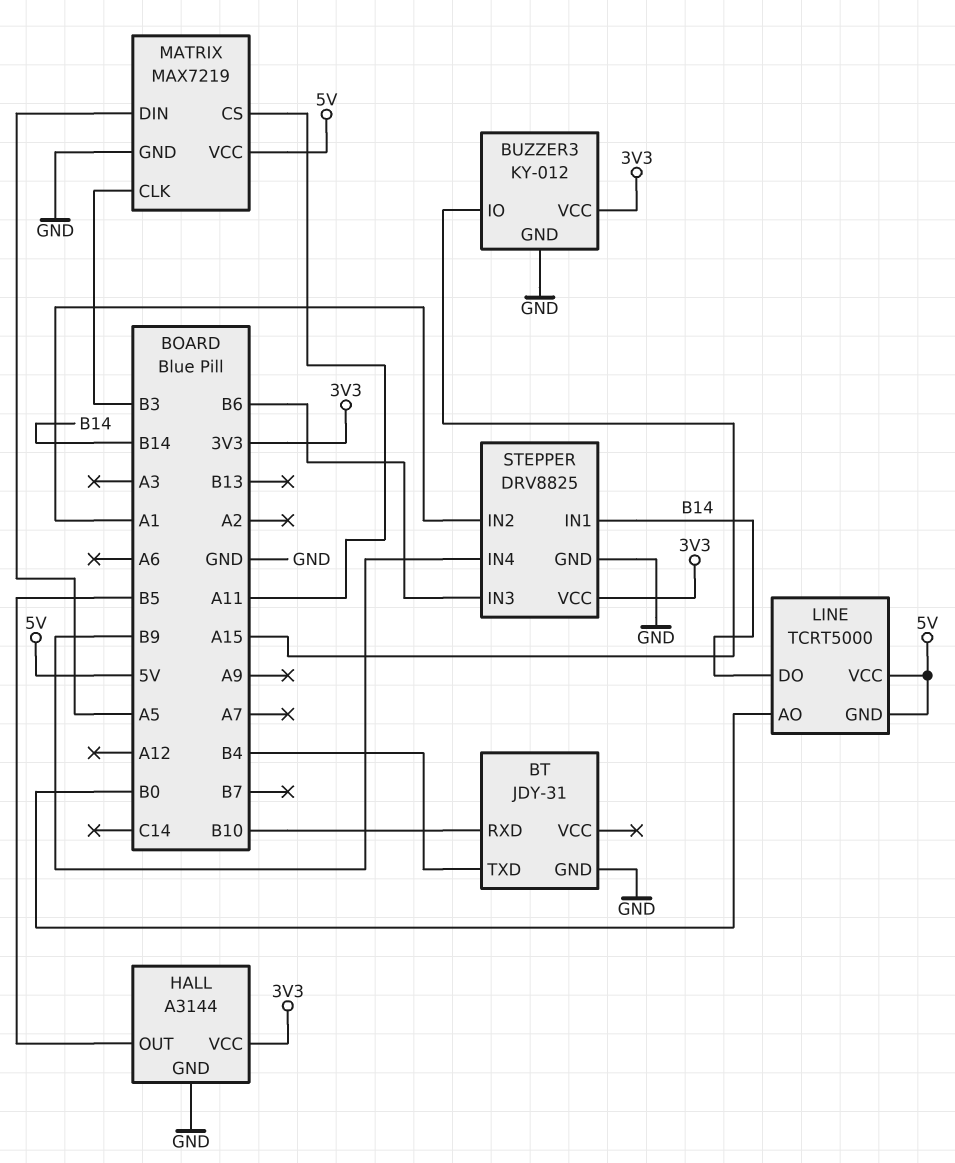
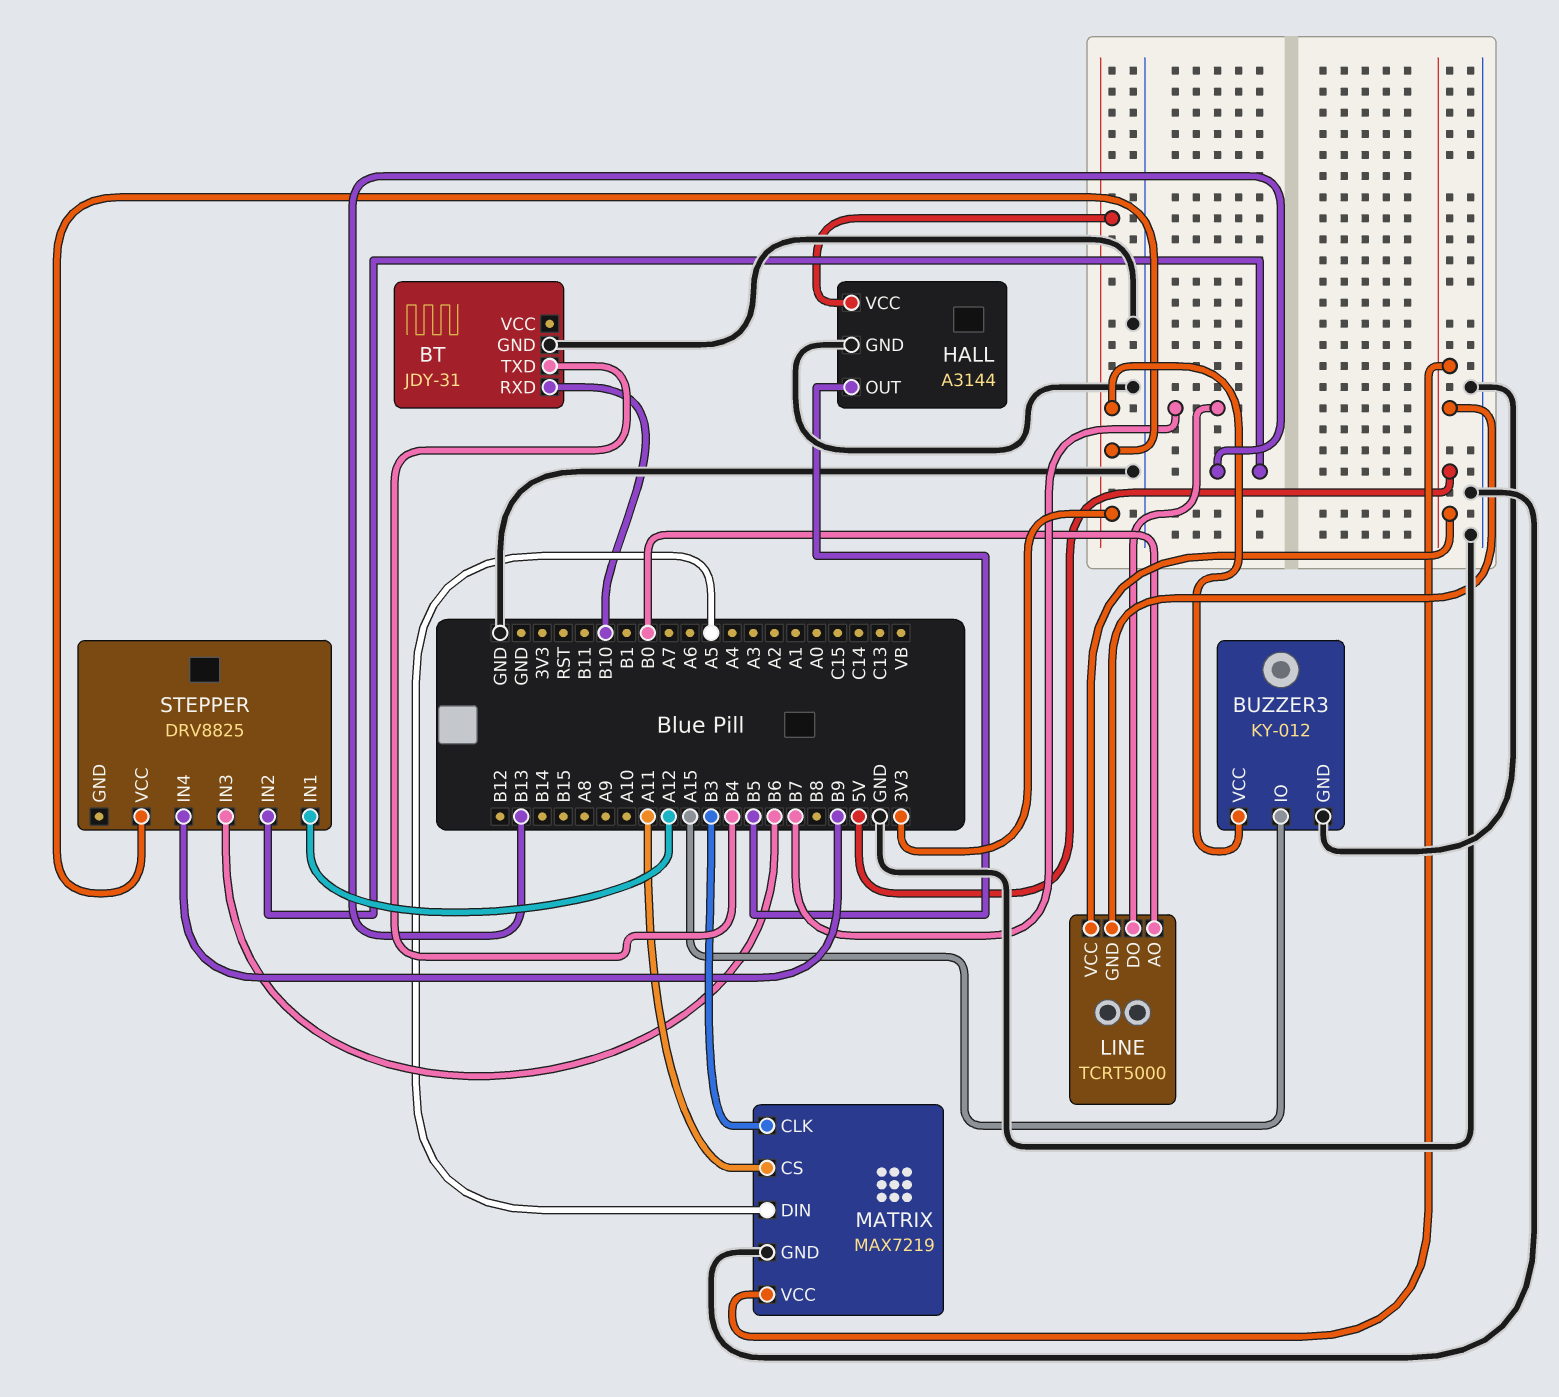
LINE pin DO: B14 -> B7
STEPPER pin GND: GND -> none
STEPPER pin IN1: B14 -> A12
STEPPER pin IN2: A1 -> B13

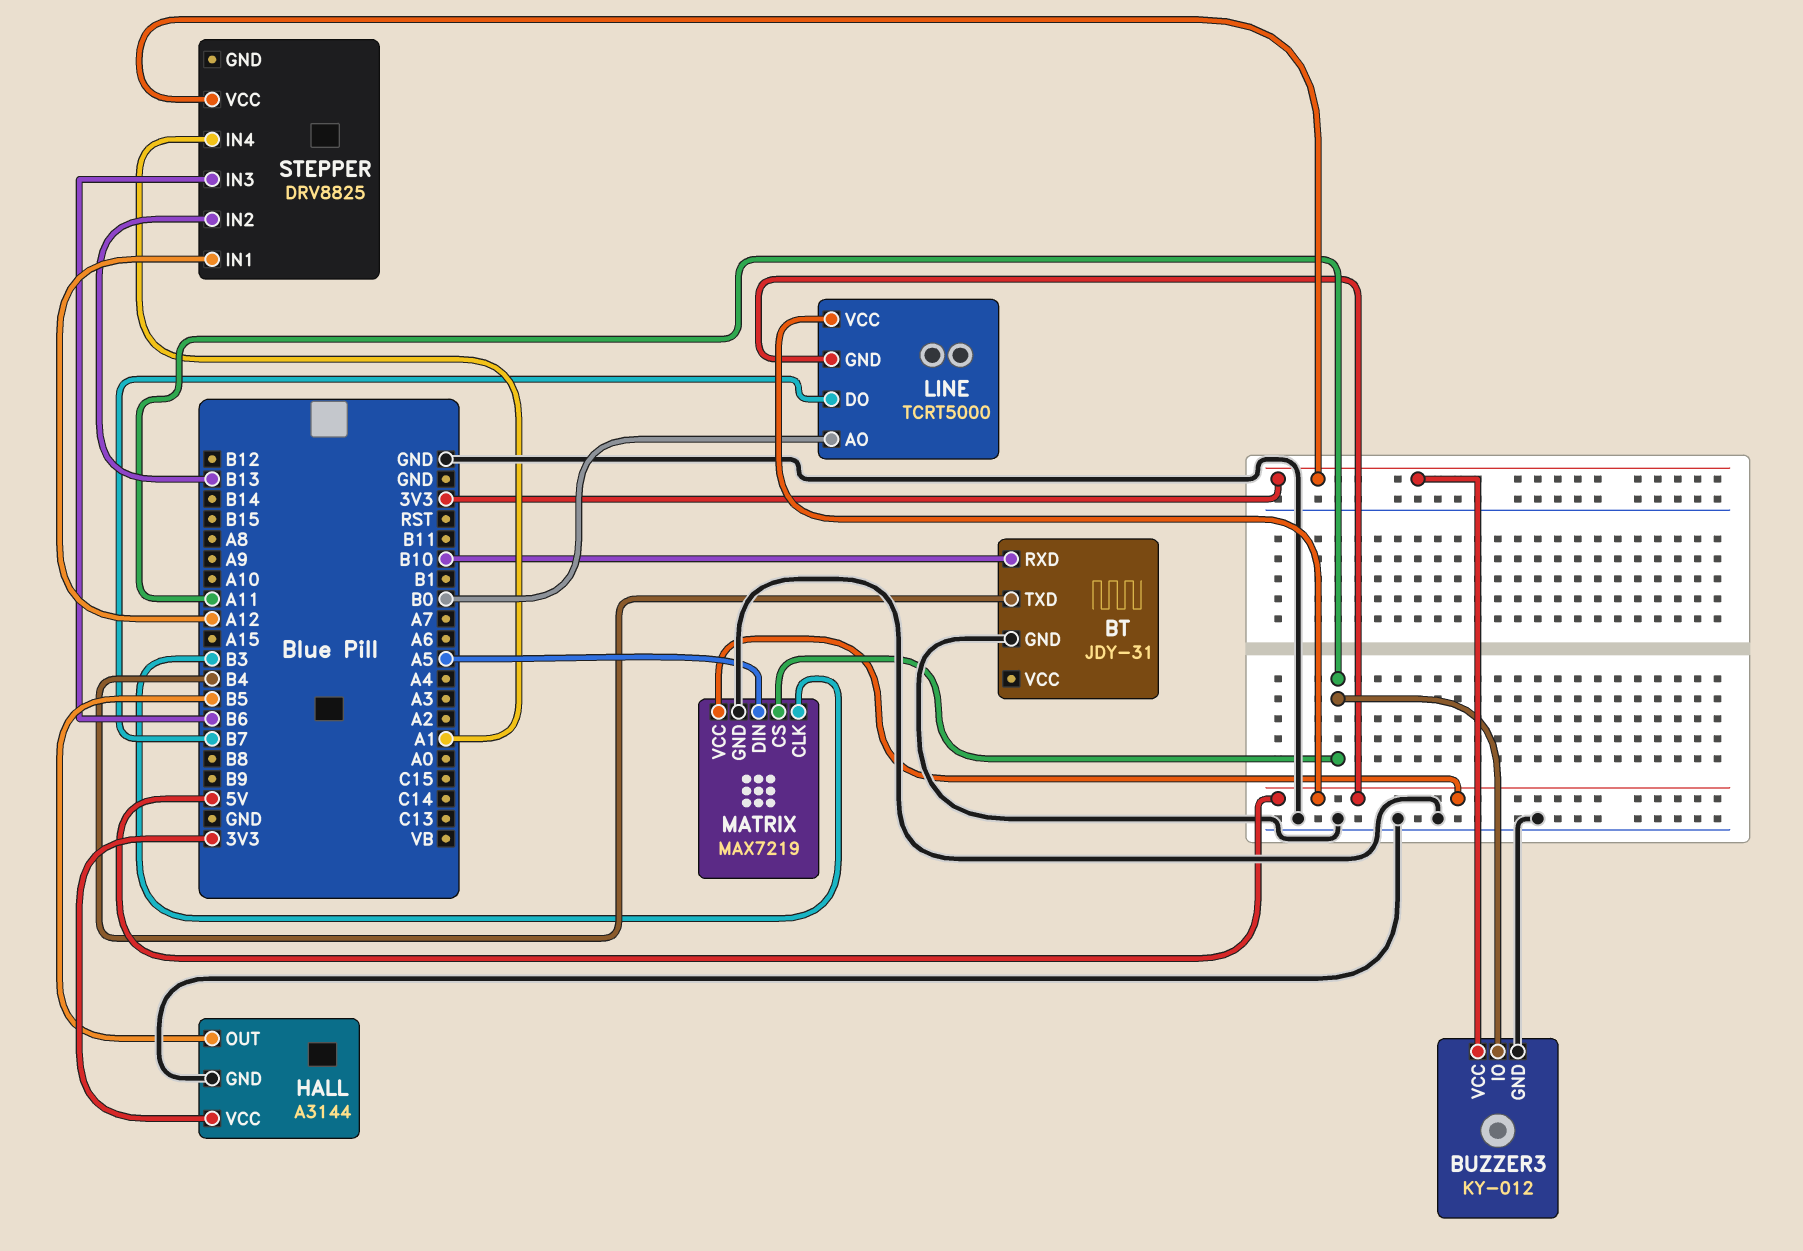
BUZZER3 pin IO: A15 -> A11
STEPPER pin IN4: B9 -> A1

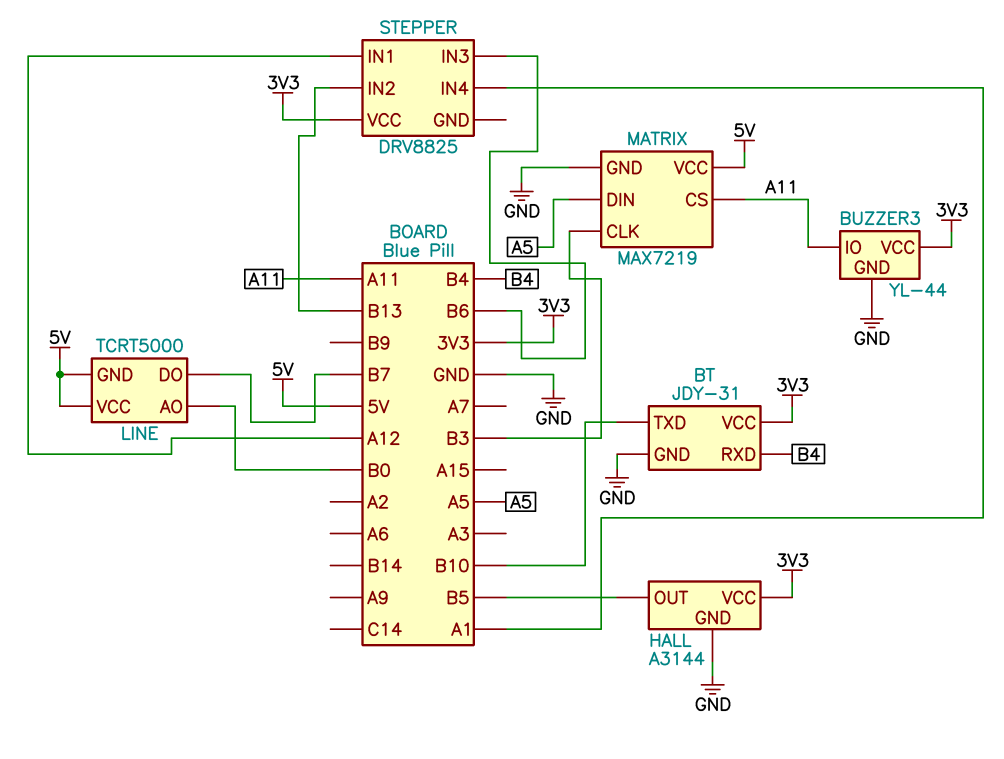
BT pin RXD: B10 -> B4
BT pin TXD: B4 -> B10
BT pin VCC: none -> 3V3
BUZZER3: KY-012 -> YL-44

